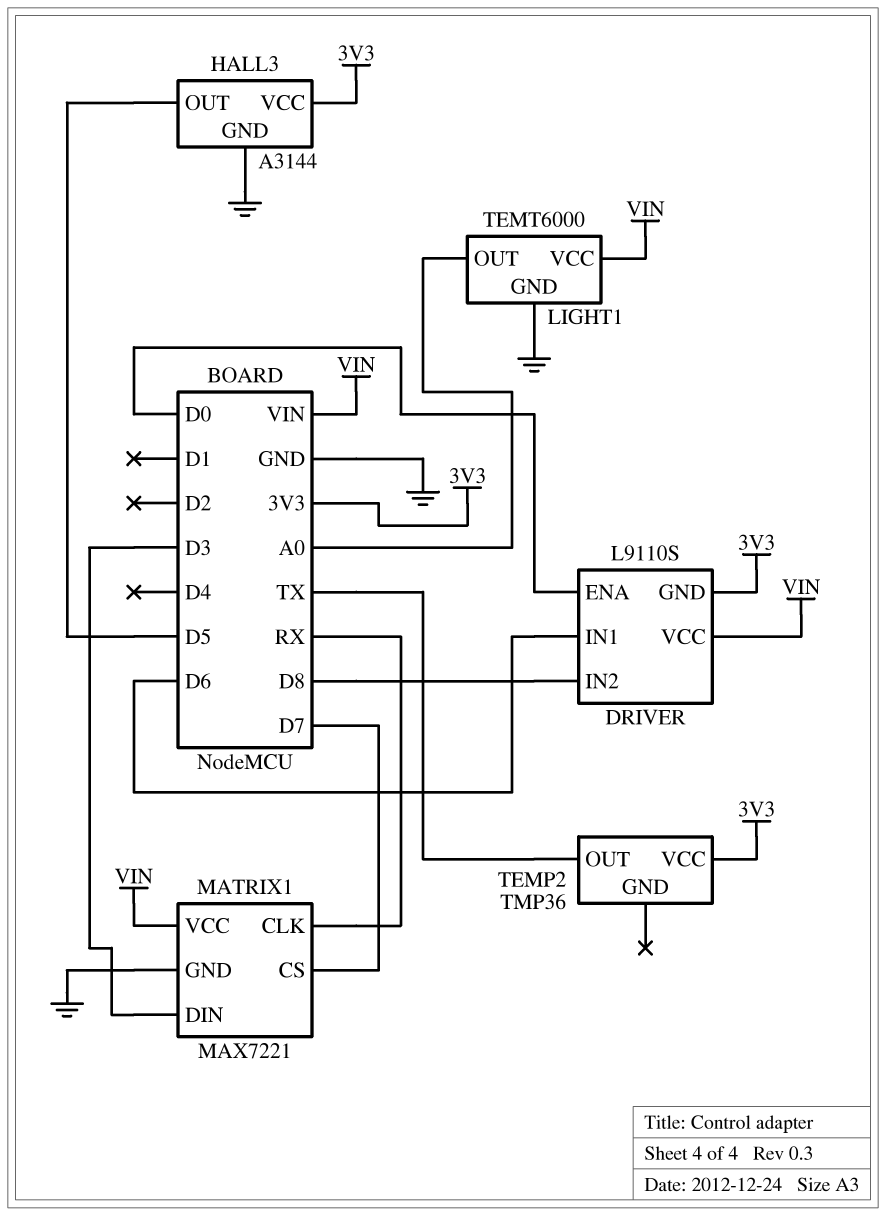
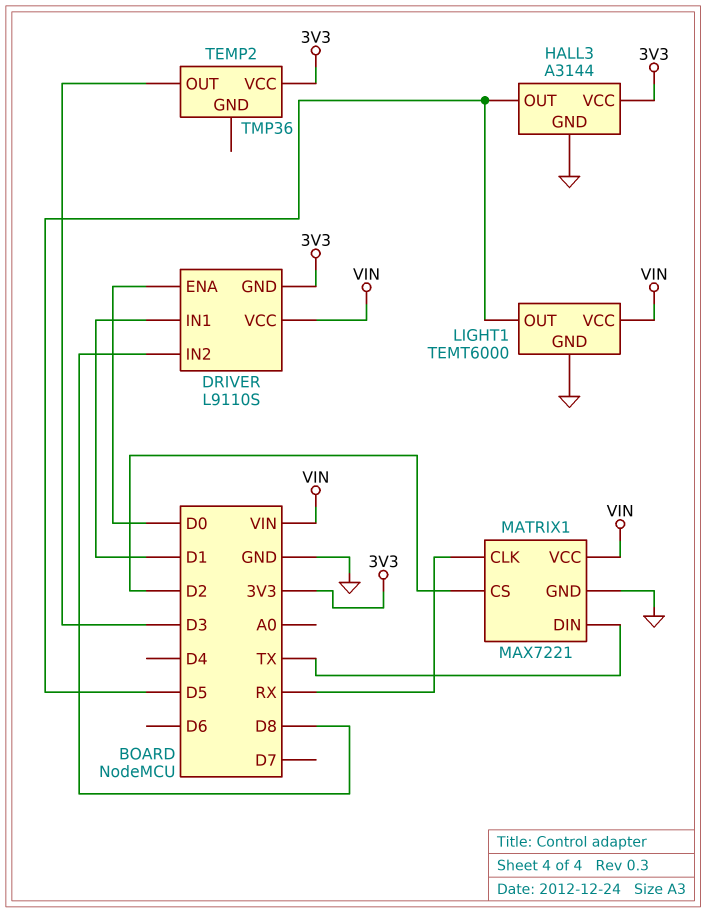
DRIVER pin IN1: D6 -> D1
LIGHT1 pin OUT: A0 -> D5
MATRIX1 pin CS: D7 -> D2
MATRIX1 pin DIN: D3 -> TX
TEMP2 pin OUT: TX -> D3

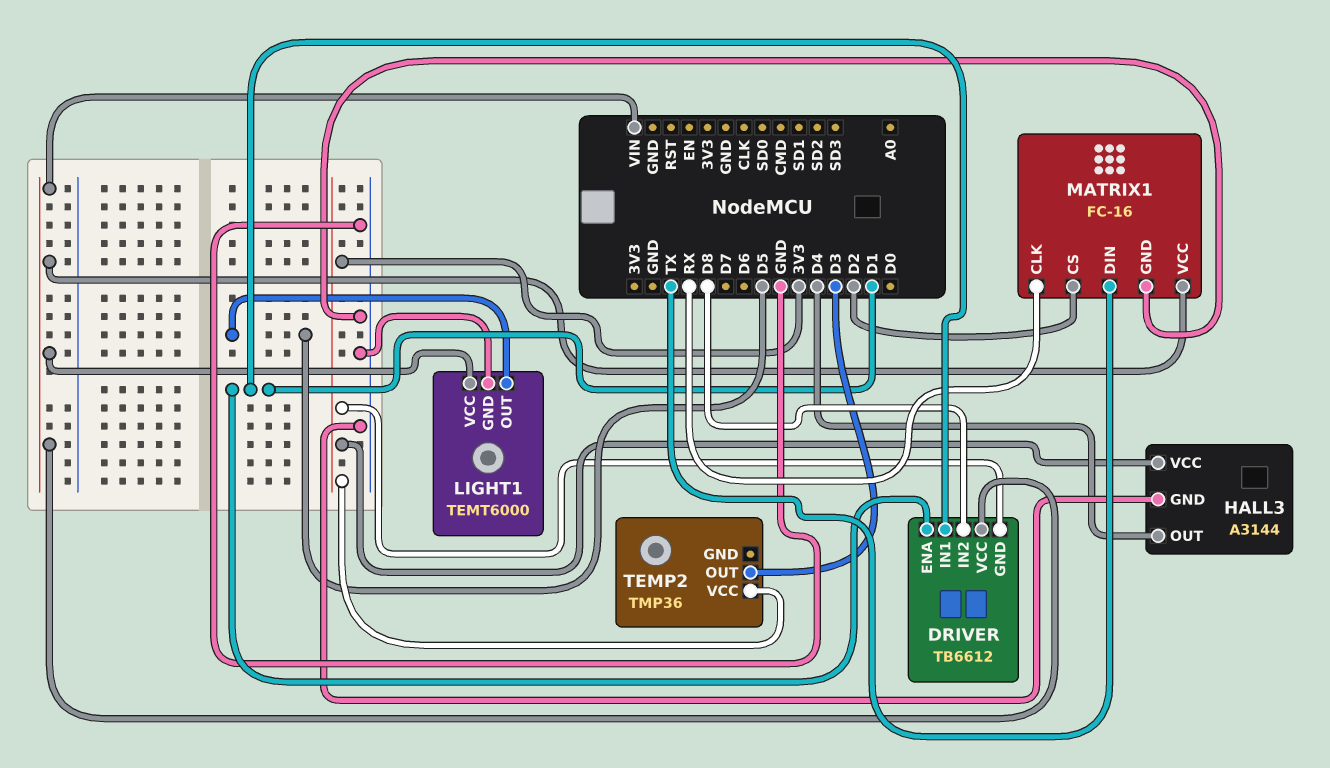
DRIVER: L9110S -> TB6612
DRIVER pin ENA: D0 -> D1
HALL3 pin OUT: D5 -> D4
MATRIX1: MAX7221 -> FC-16

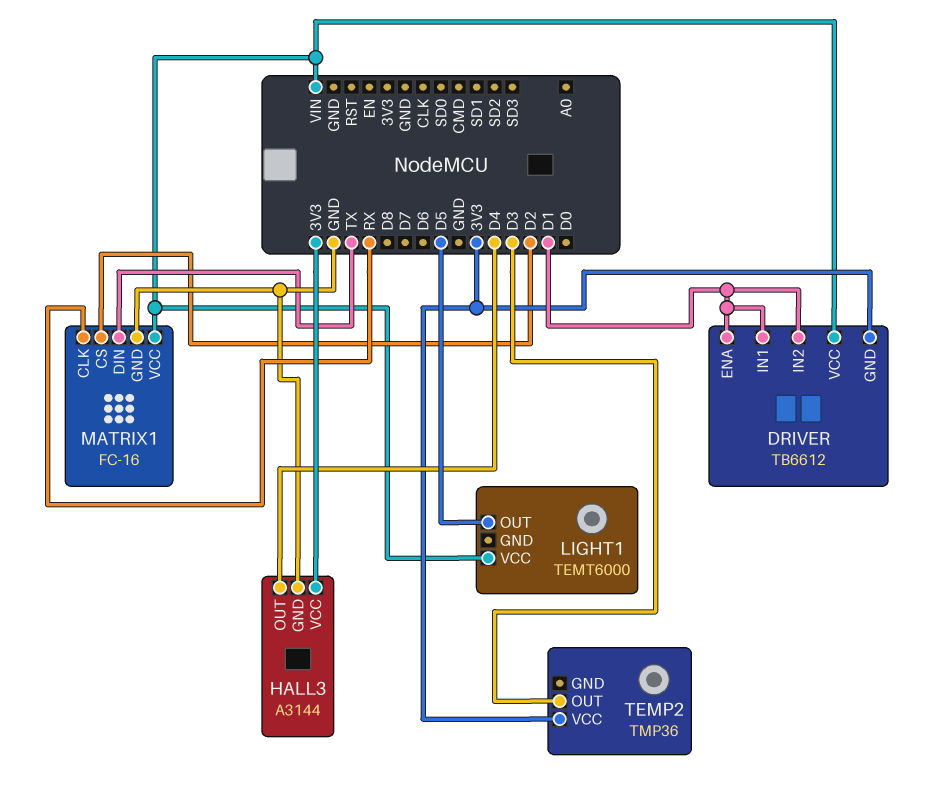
DRIVER pin IN2: D8 -> D1
LIGHT1 pin GND: GND -> none

